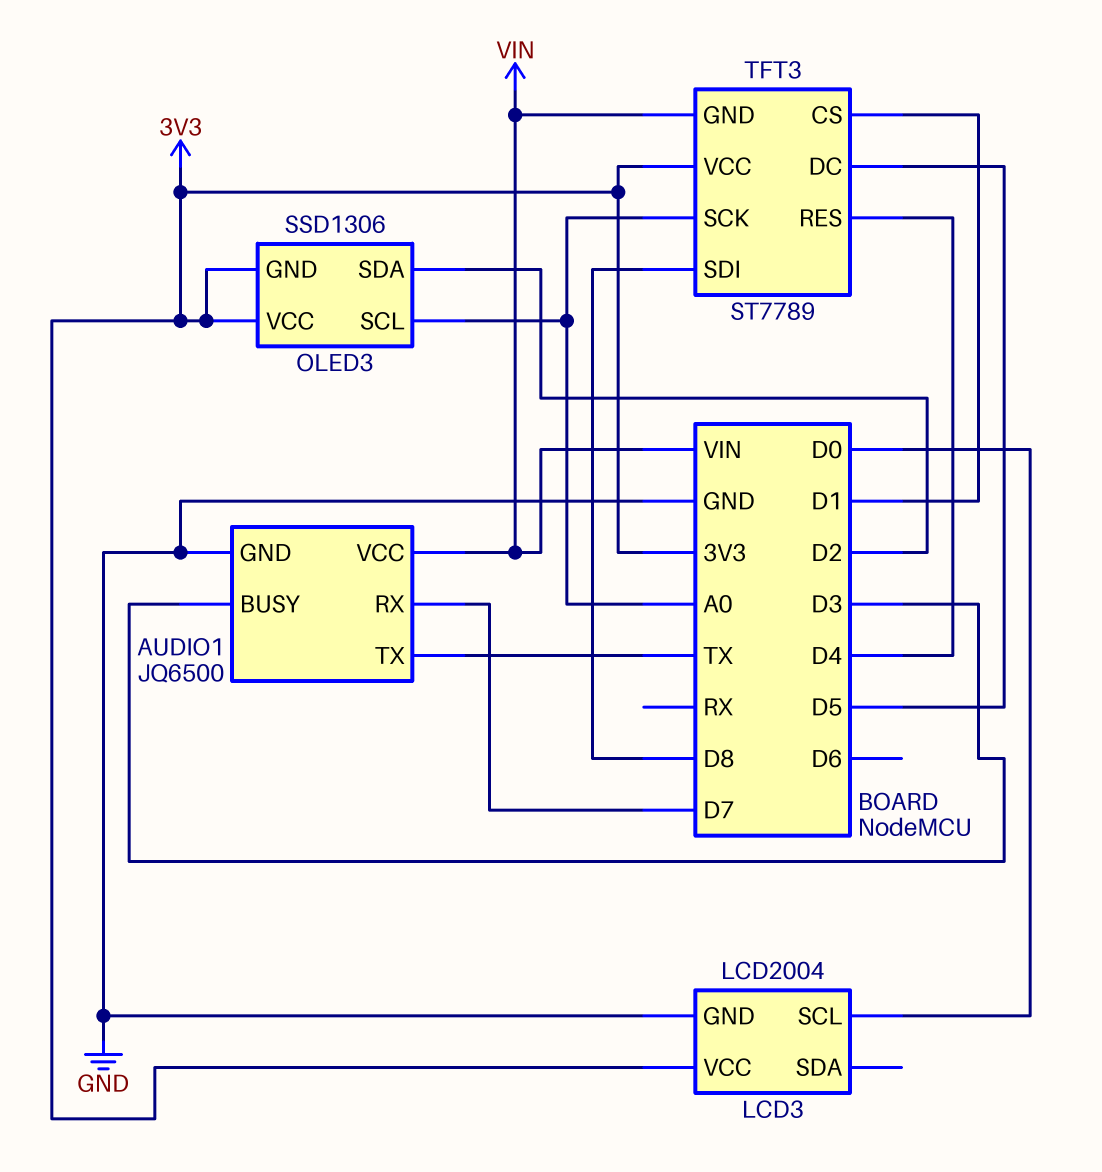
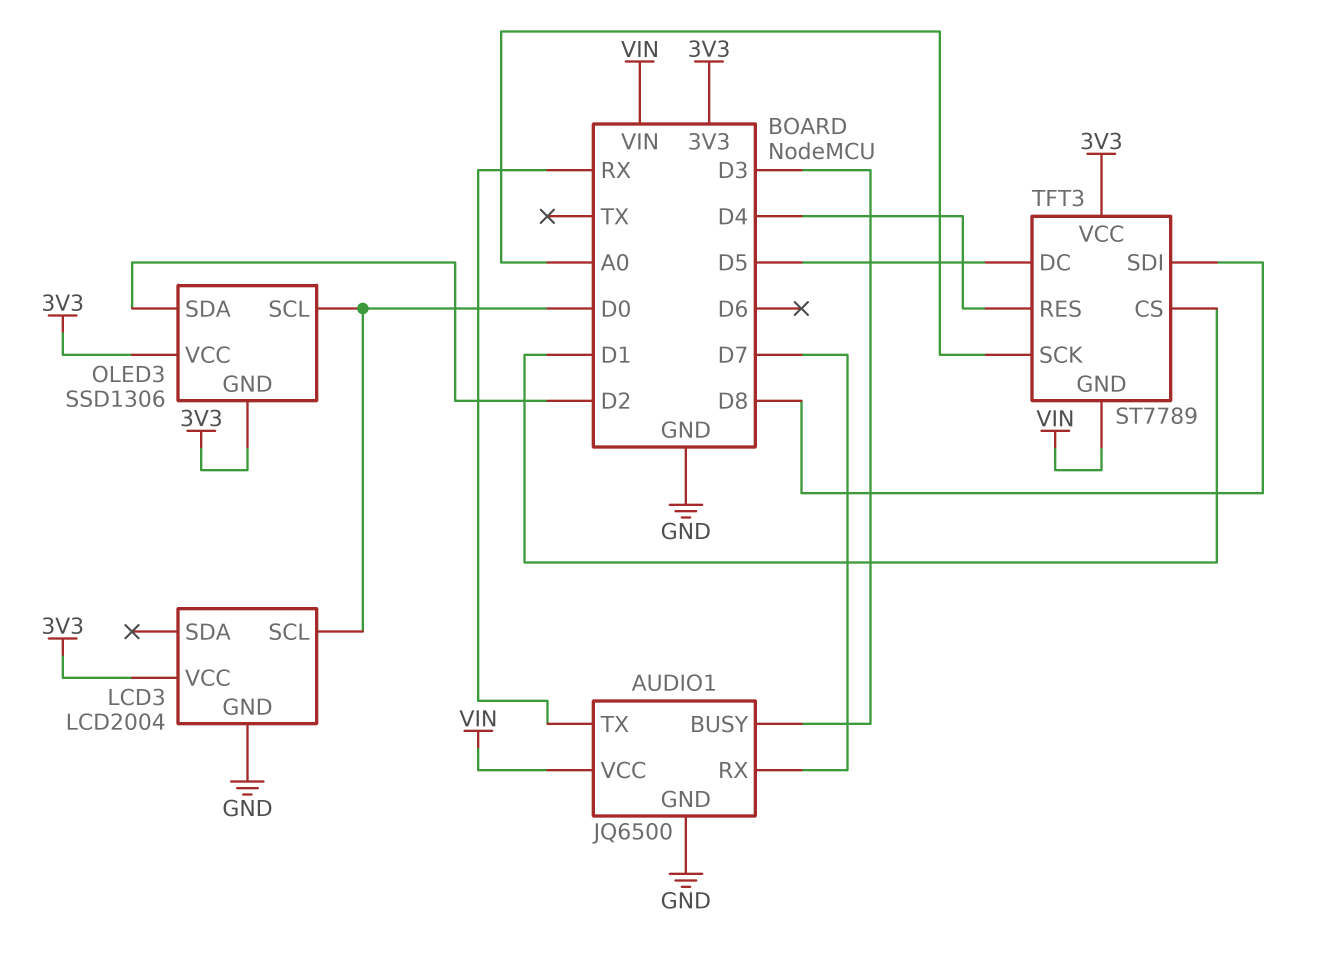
AUDIO1 pin TX: TX -> RX
OLED3 pin SCL: A0 -> D0

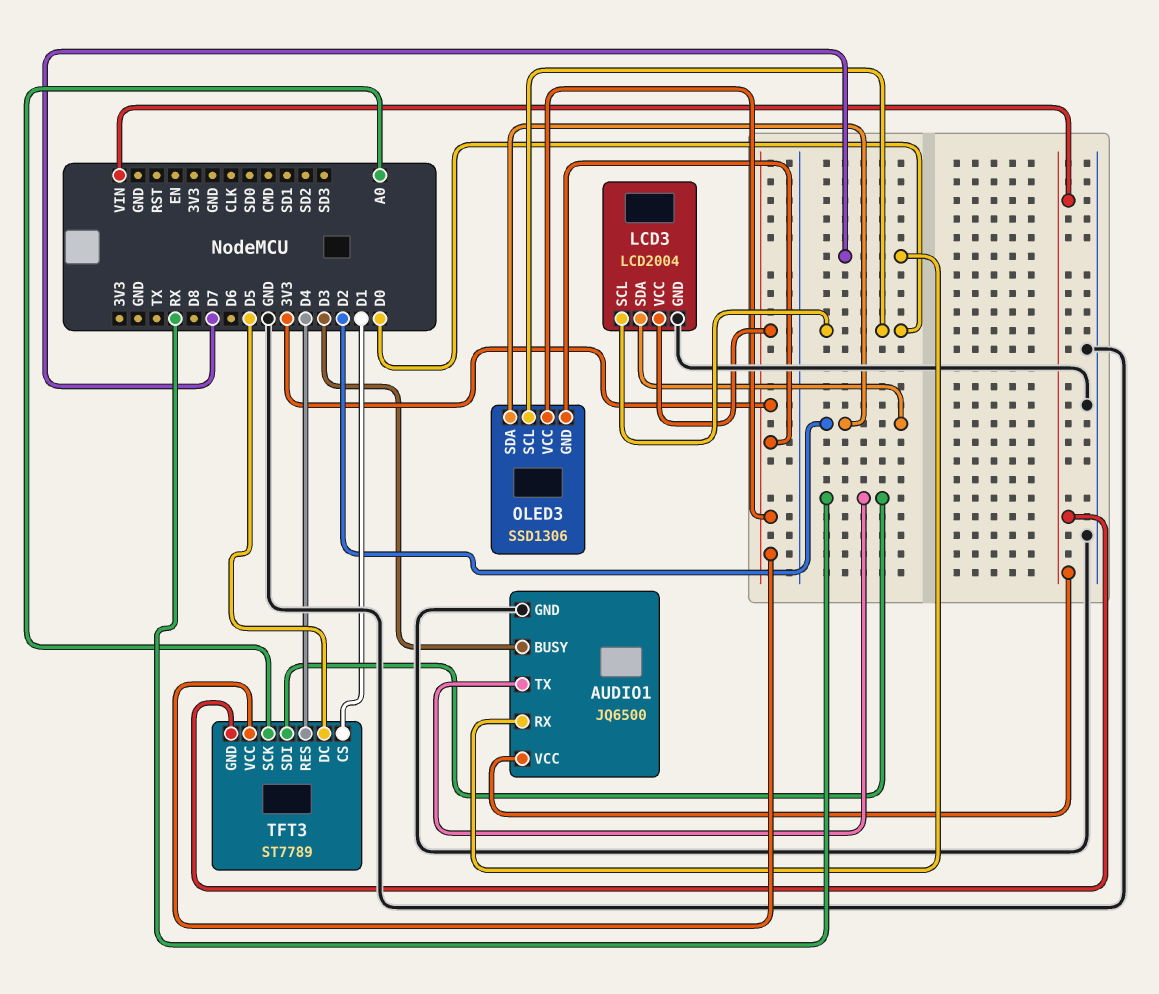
LCD3 pin SDA: none -> D2
TFT3 pin SDI: D8 -> RX

